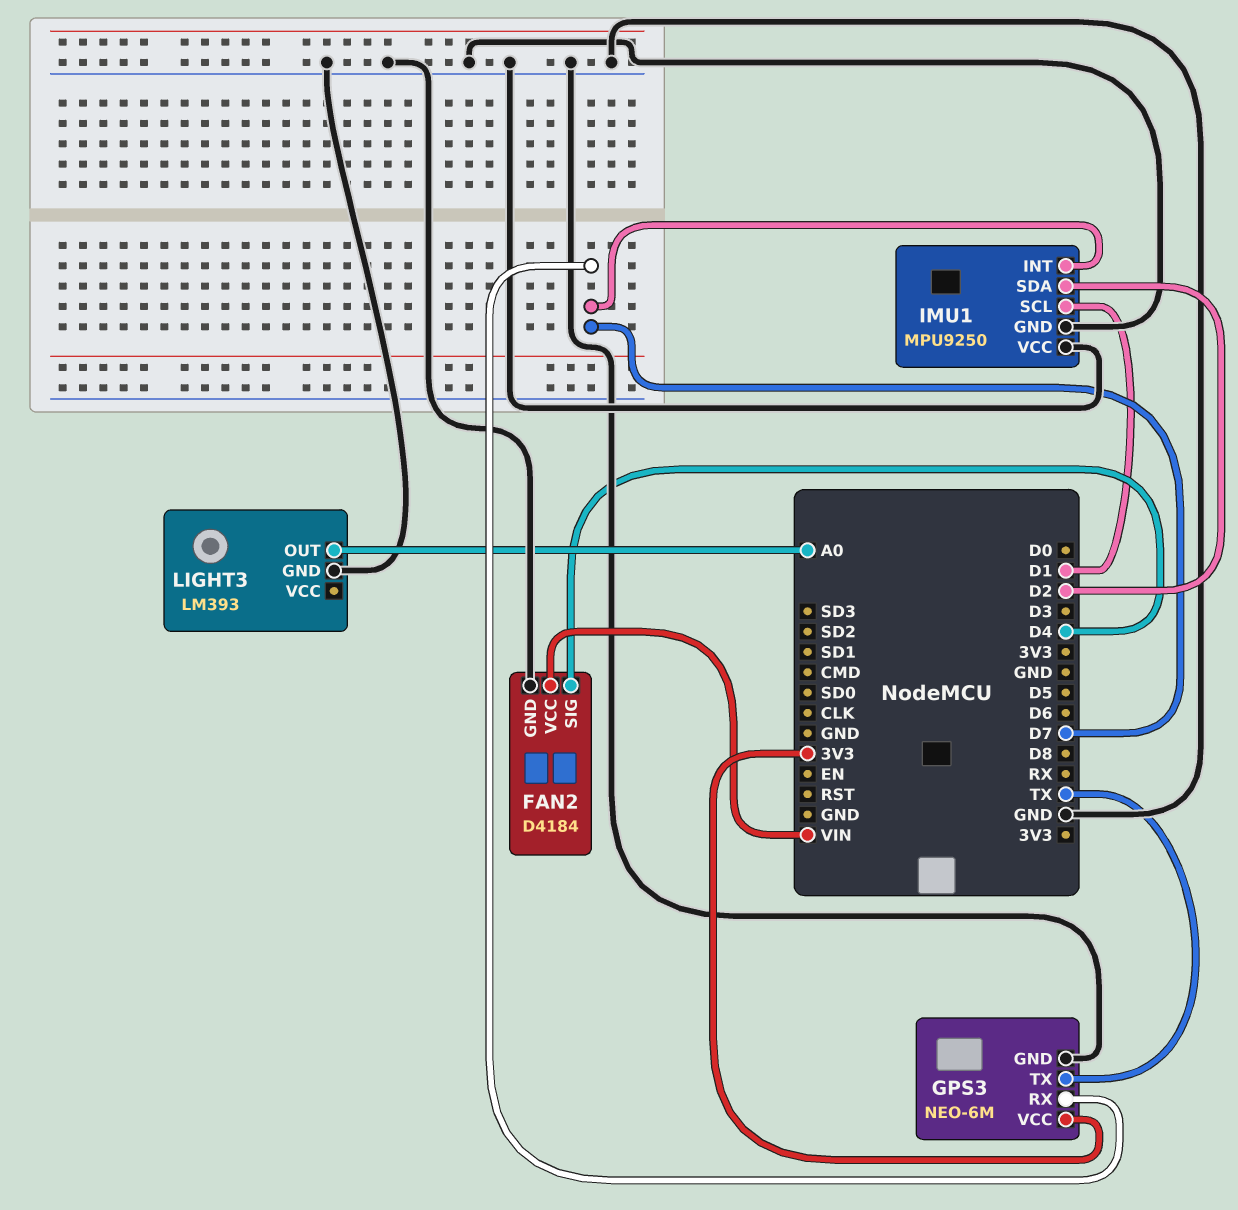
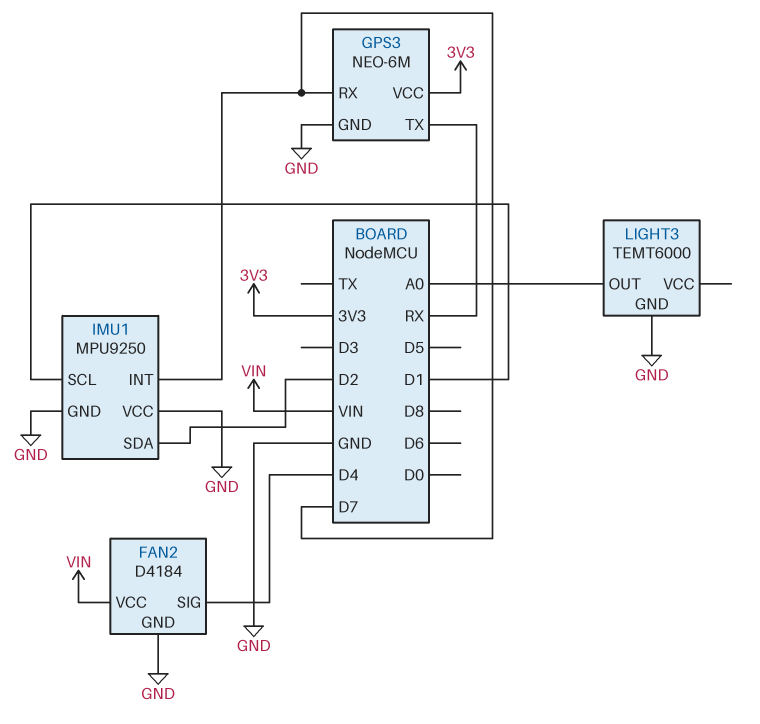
GPS3 pin TX: TX -> RX
LIGHT3: LM393 -> TEMT6000

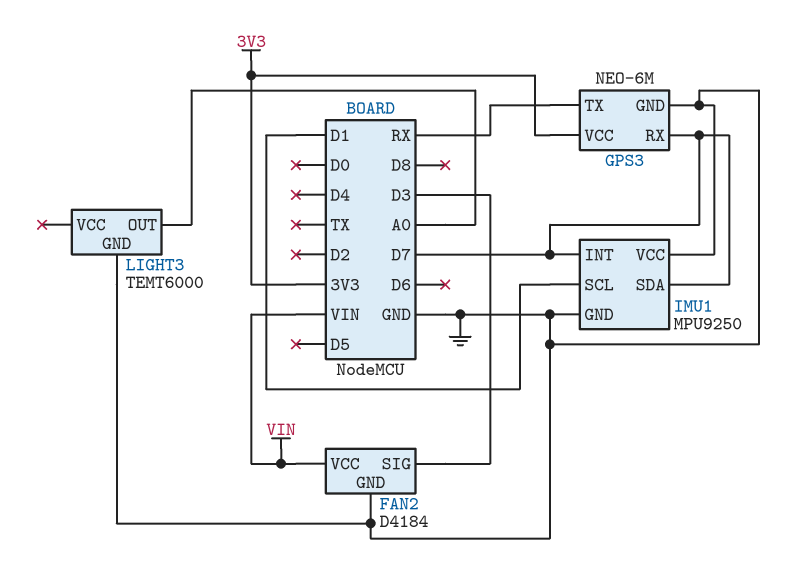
FAN2 pin SIG: D4 -> D3
IMU1 pin SDA: D2 -> D7

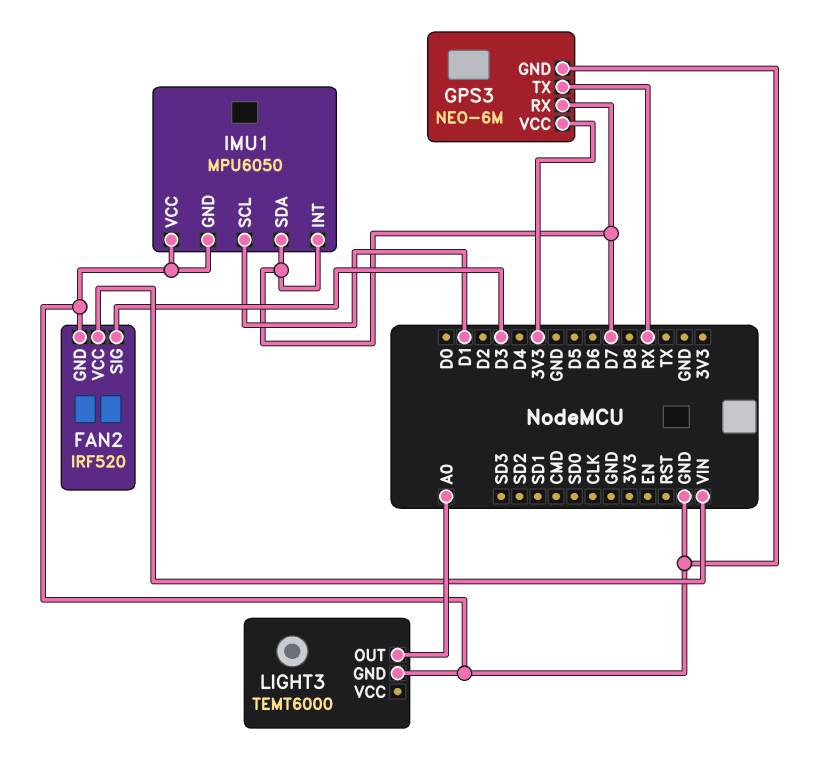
FAN2: D4184 -> IRF520
IMU1: MPU9250 -> MPU6050

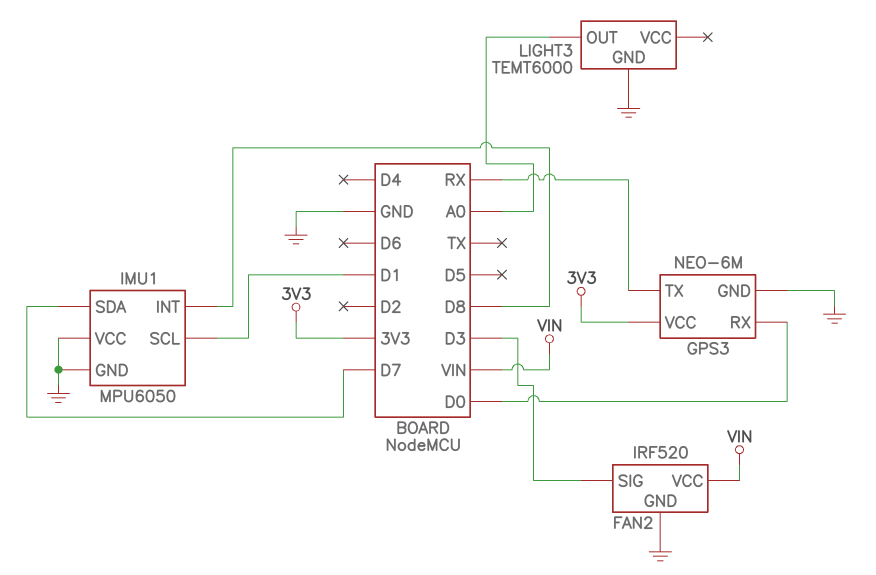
GPS3 pin RX: D7 -> D0
IMU1 pin INT: D7 -> D8

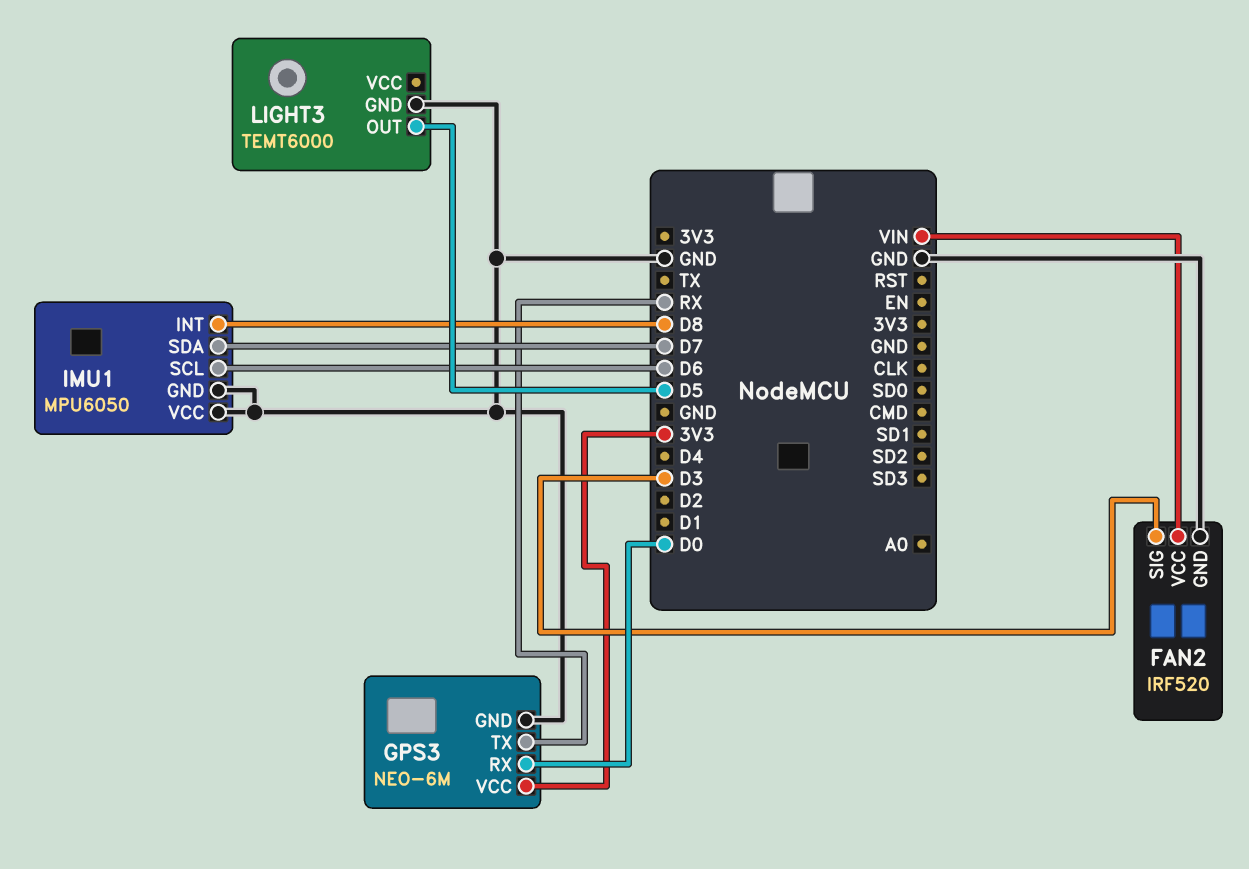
IMU1 pin SCL: D1 -> D6
LIGHT3 pin OUT: A0 -> D5

